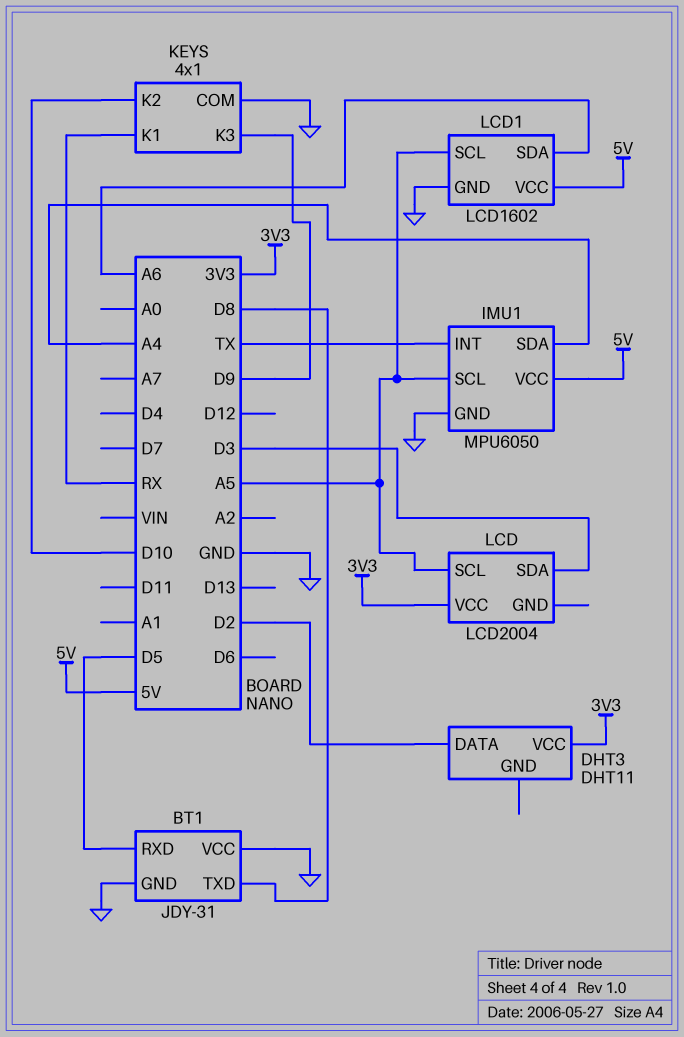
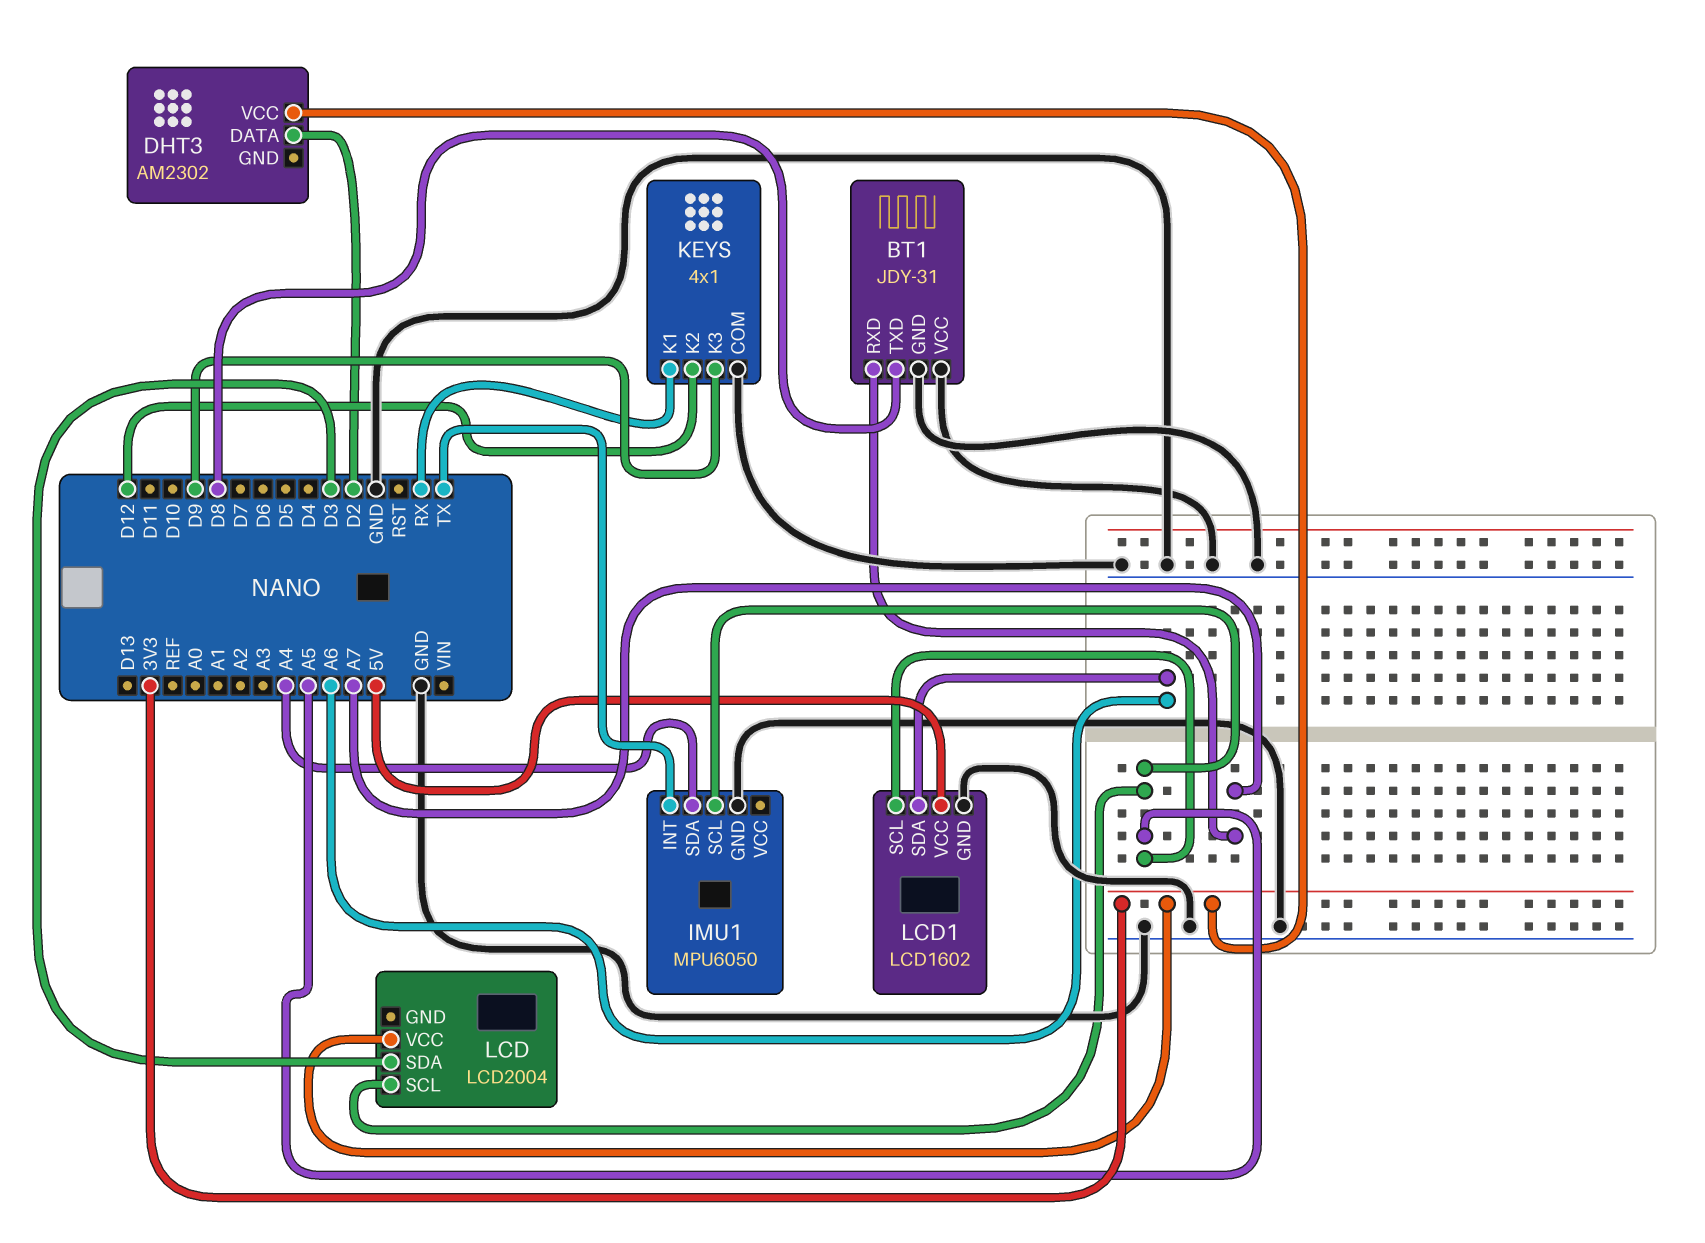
BT1 pin RXD: D5 -> A7
DHT3: DHT11 -> AM2302
IMU1 pin VCC: 5V -> none
KEYS pin K2: D10 -> D12

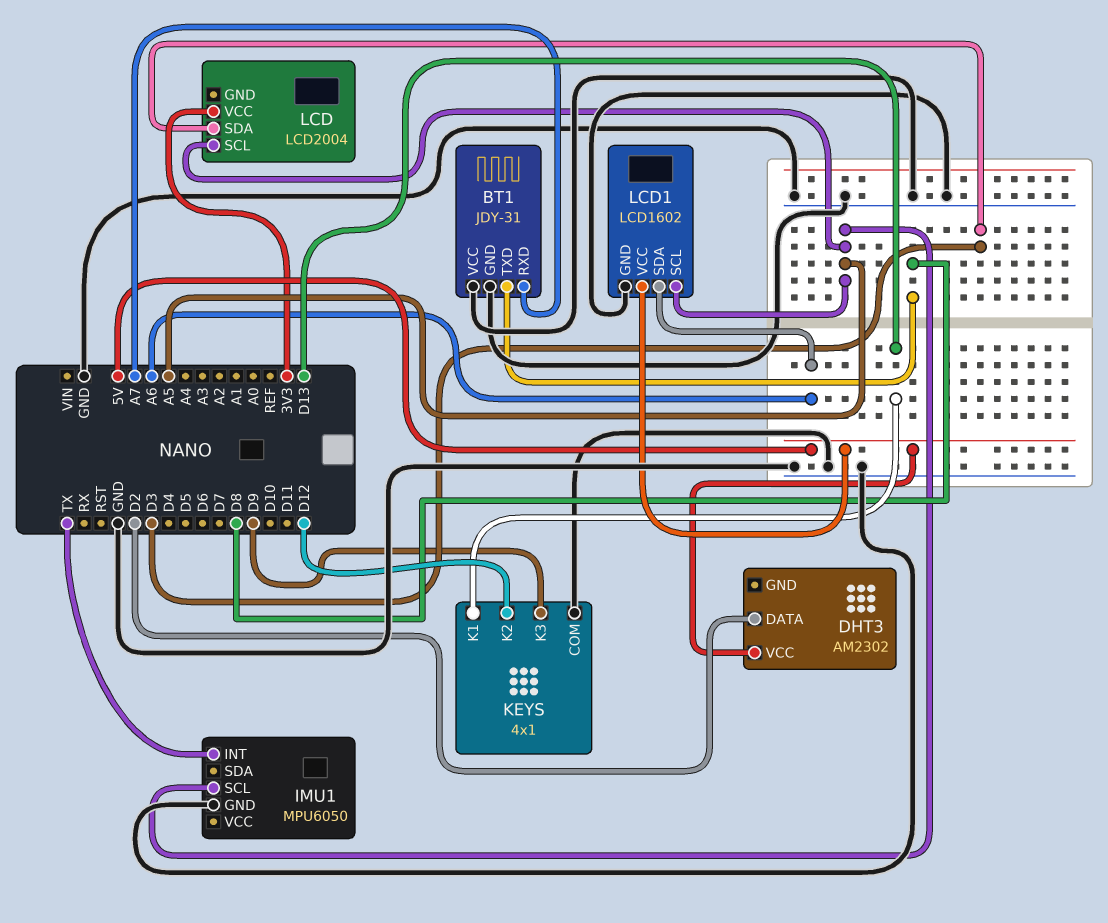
DHT3 pin VCC: 3V3 -> 5V
IMU1 pin SDA: A4 -> none
KEYS pin K1: RX -> D13

